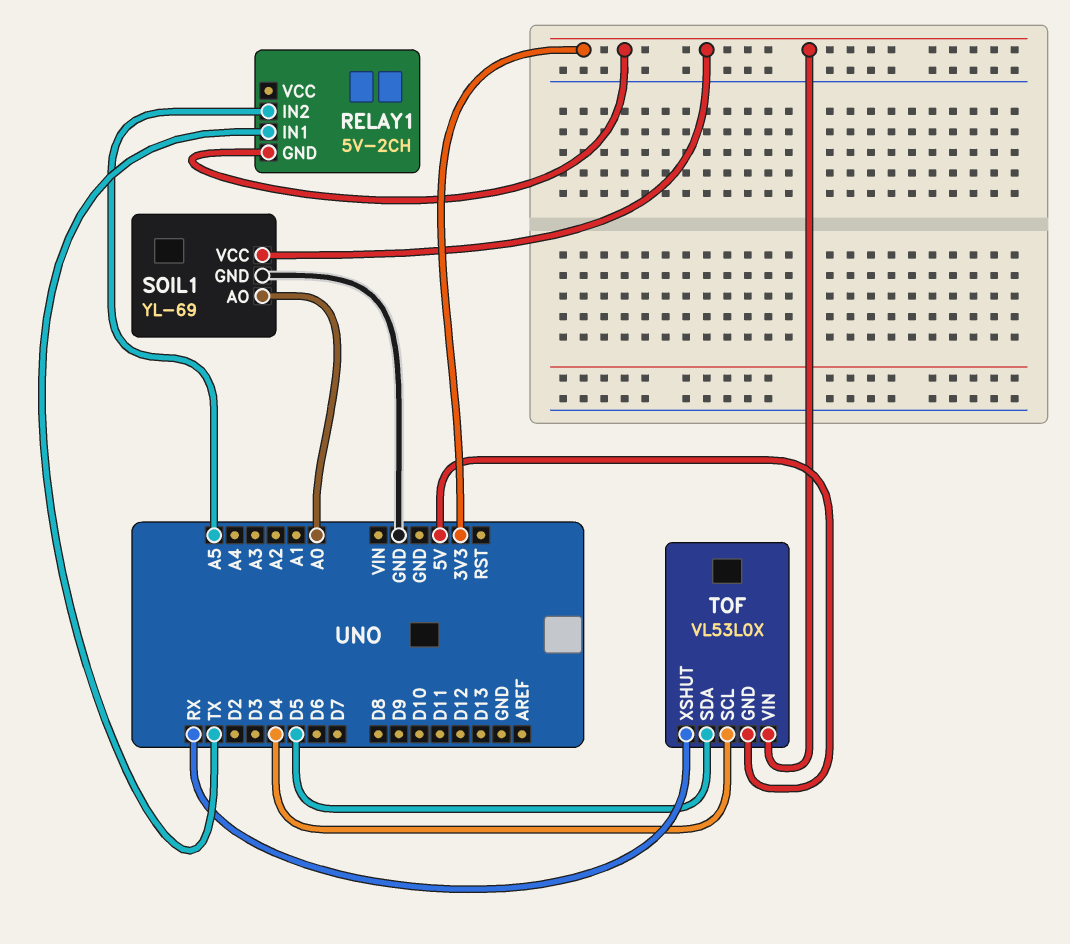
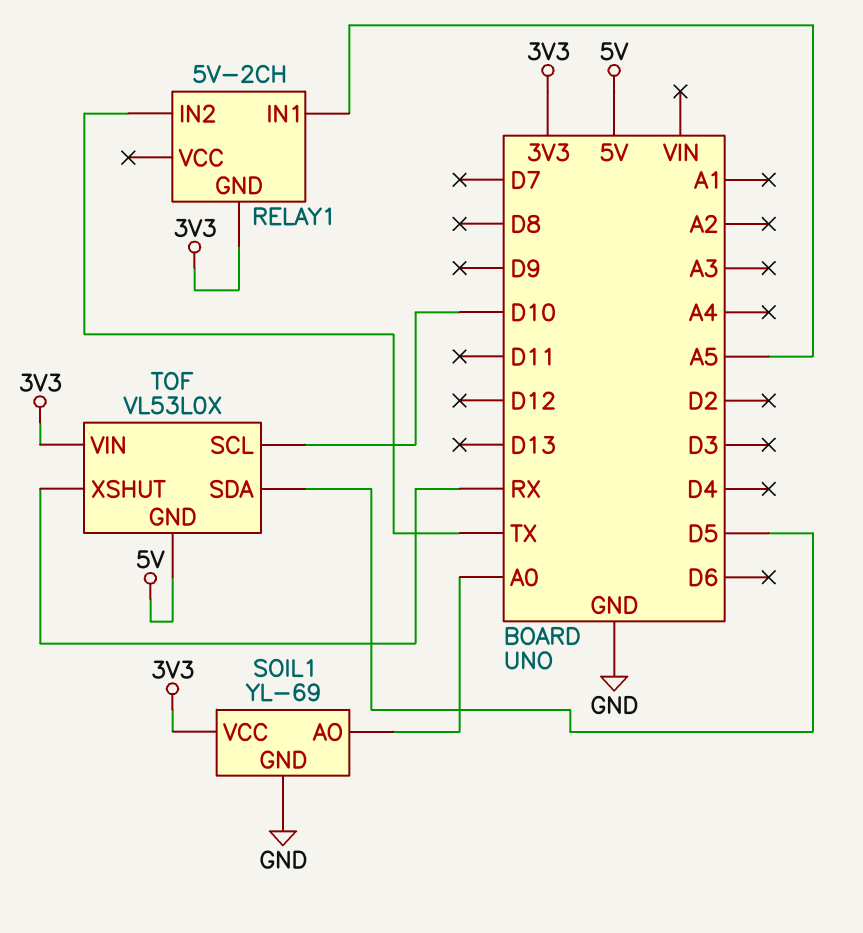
RELAY1 pin IN1: TX -> A5
RELAY1 pin IN2: A5 -> TX
TOF pin SCL: D4 -> D10

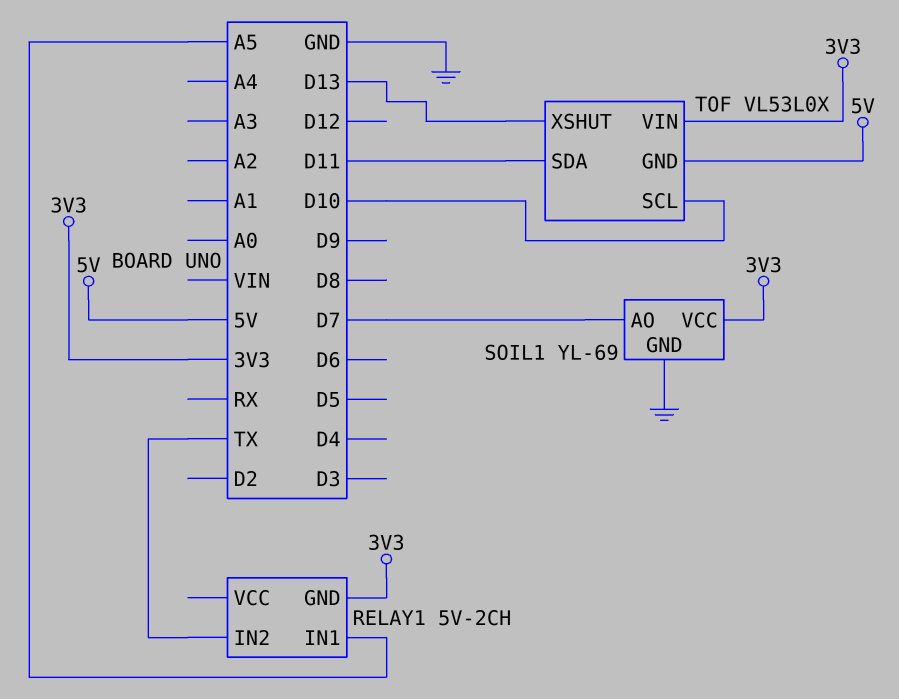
SOIL1 pin AO: A0 -> D7
TOF pin SDA: D5 -> D11
TOF pin XSHUT: RX -> D13

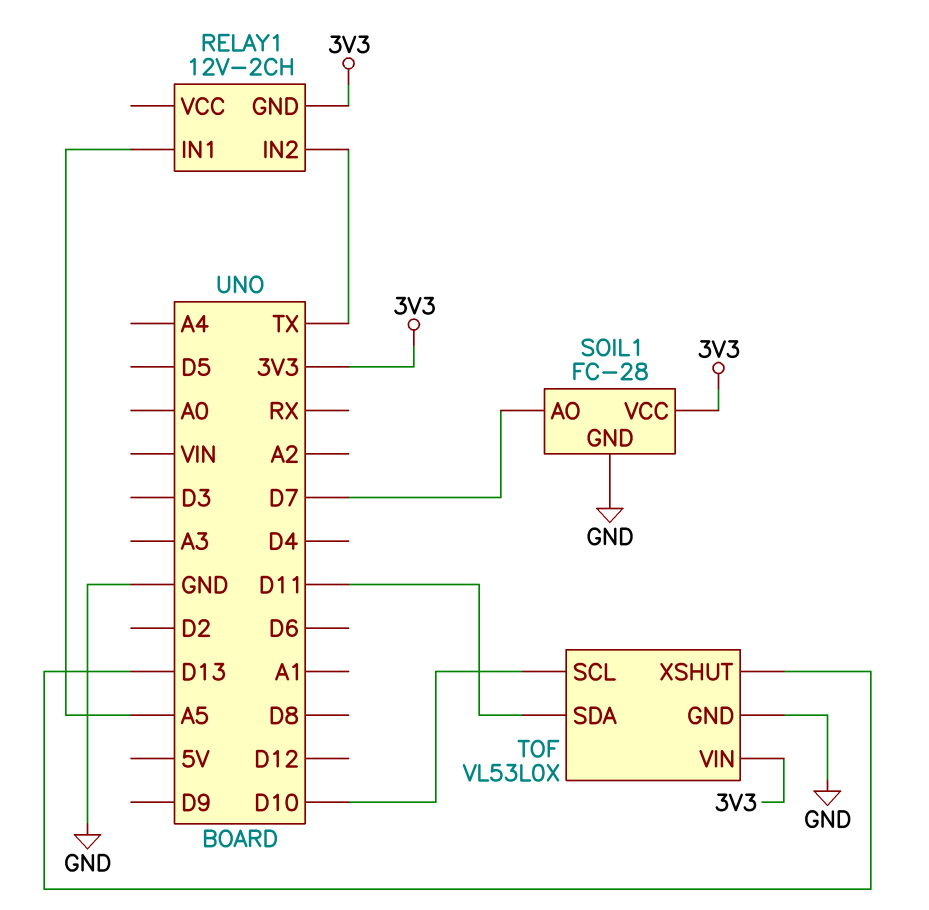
RELAY1: 5V-2CH -> 12V-2CH
SOIL1: YL-69 -> FC-28
TOF pin GND: 5V -> GND

